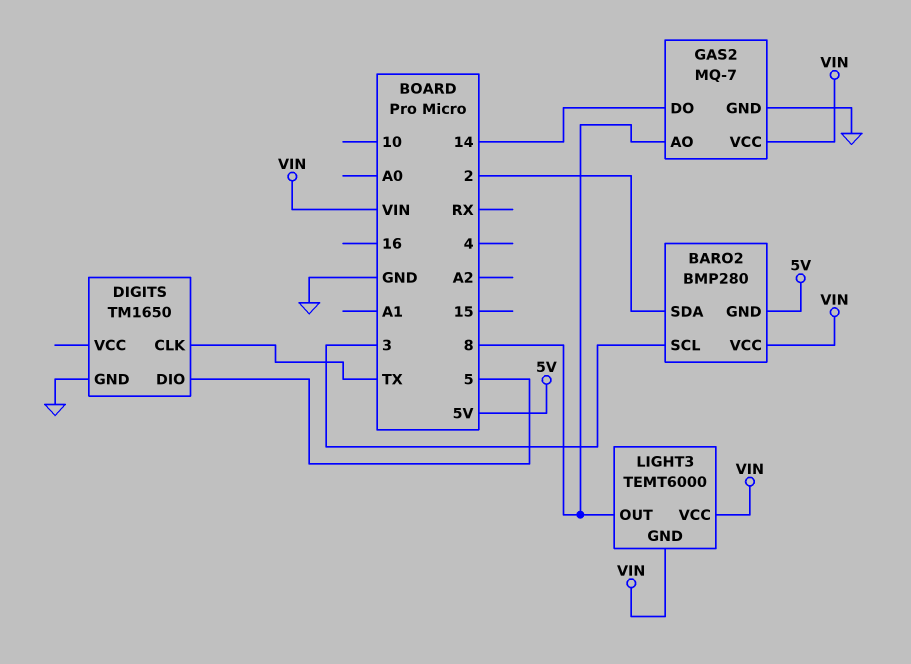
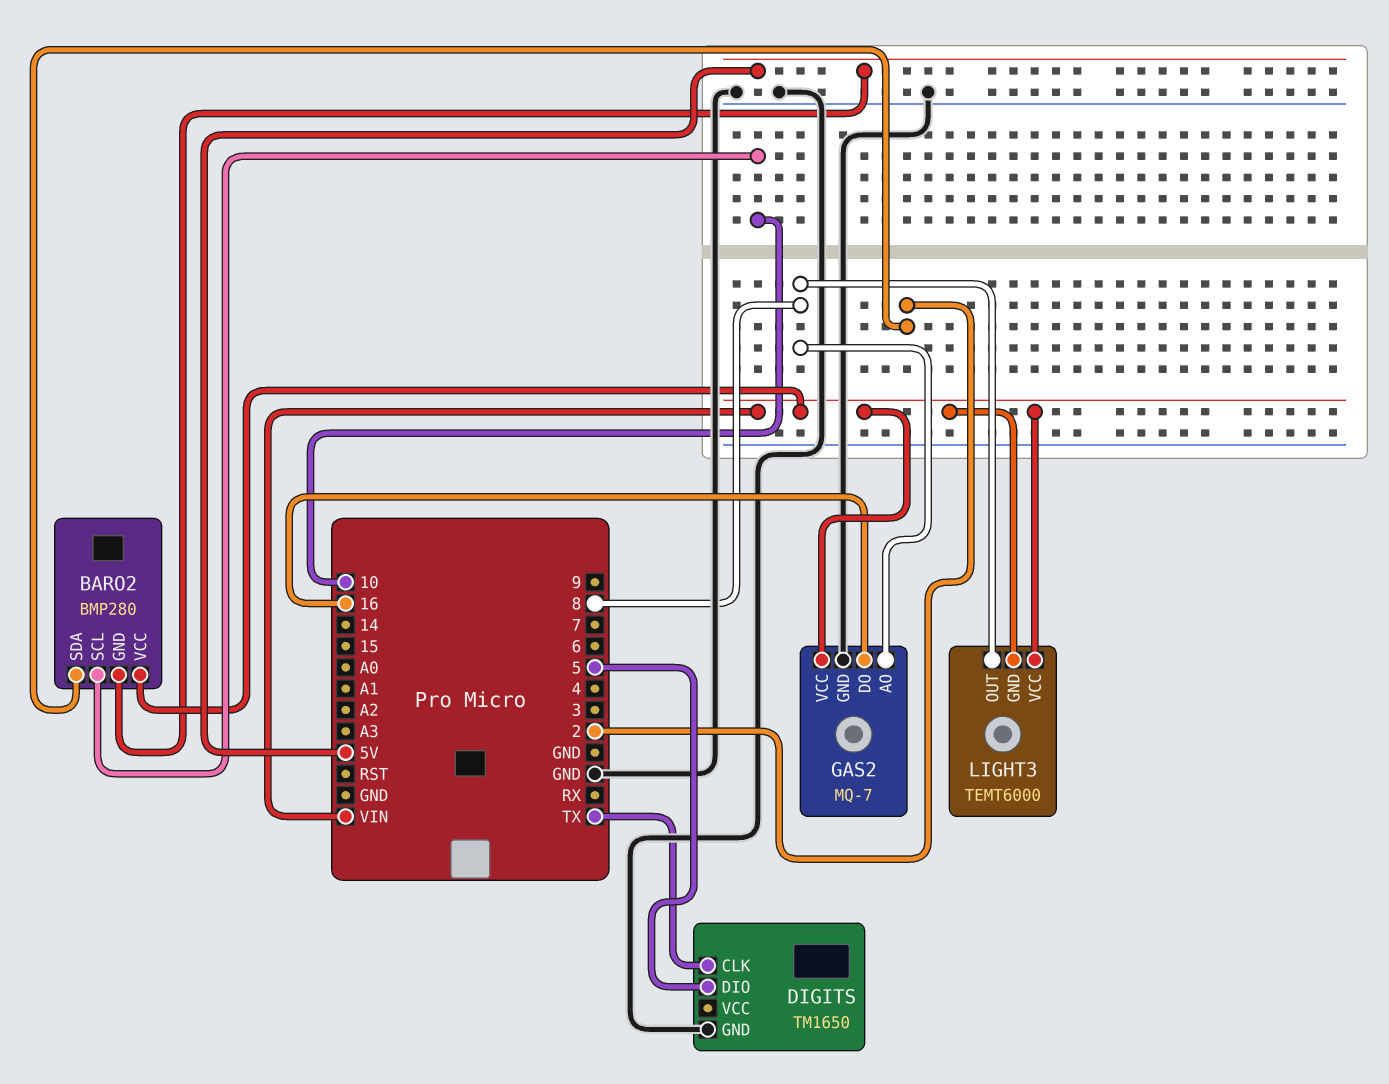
BARO2 pin SCL: 3 -> 10
GAS2 pin DO: 14 -> 16

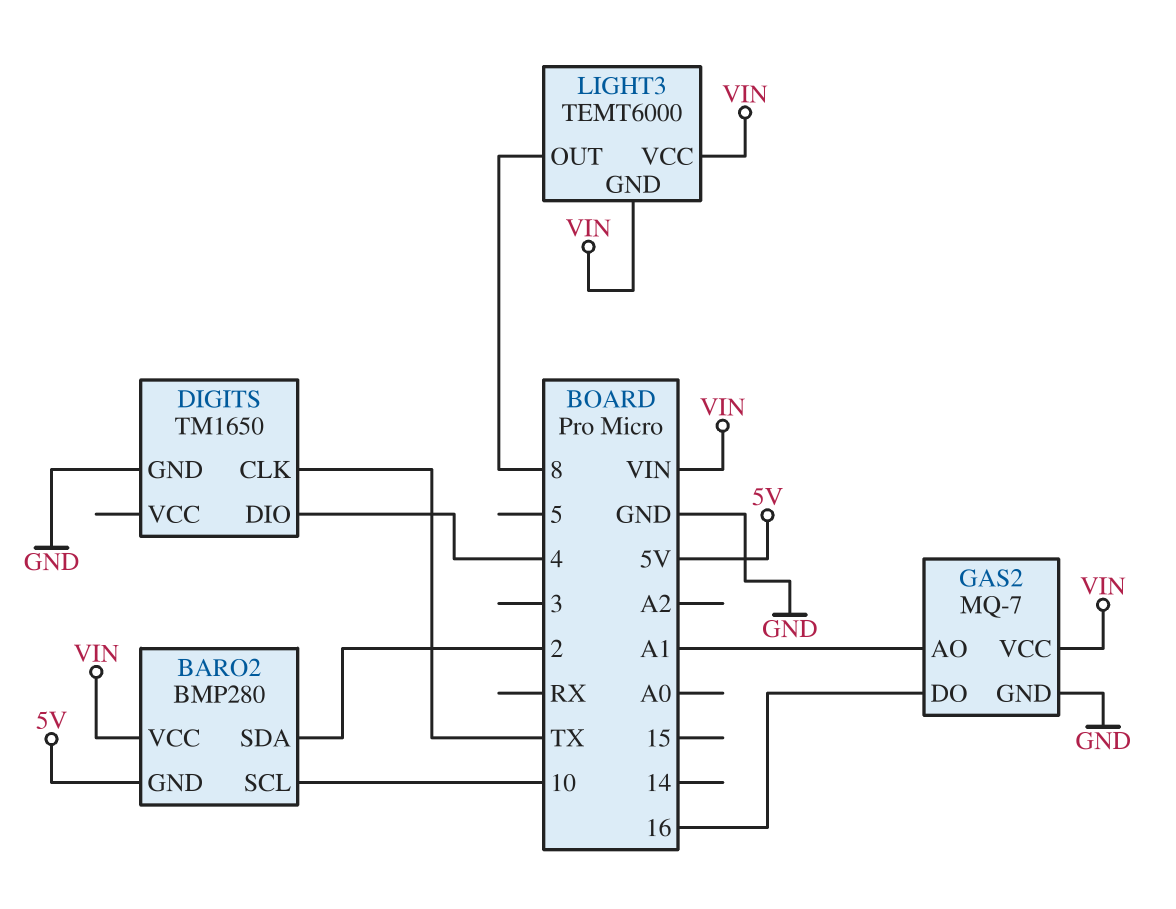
DIGITS pin DIO: 5 -> 4
GAS2 pin AO: 8 -> A1

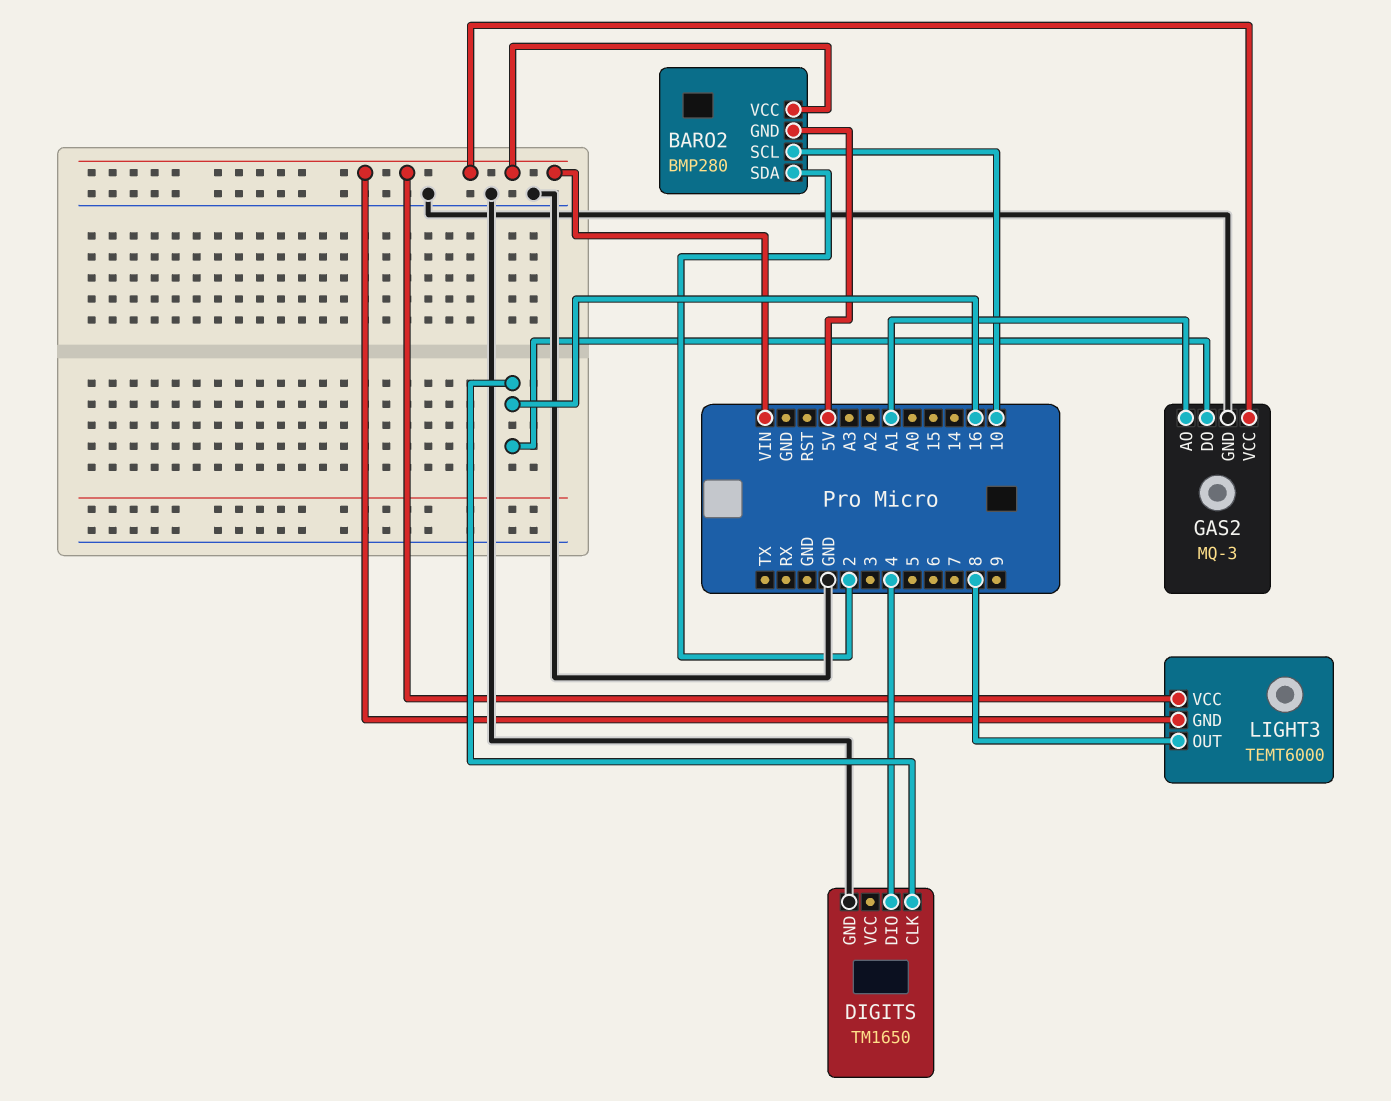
DIGITS pin CLK: TX -> 16
GAS2: MQ-7 -> MQ-3

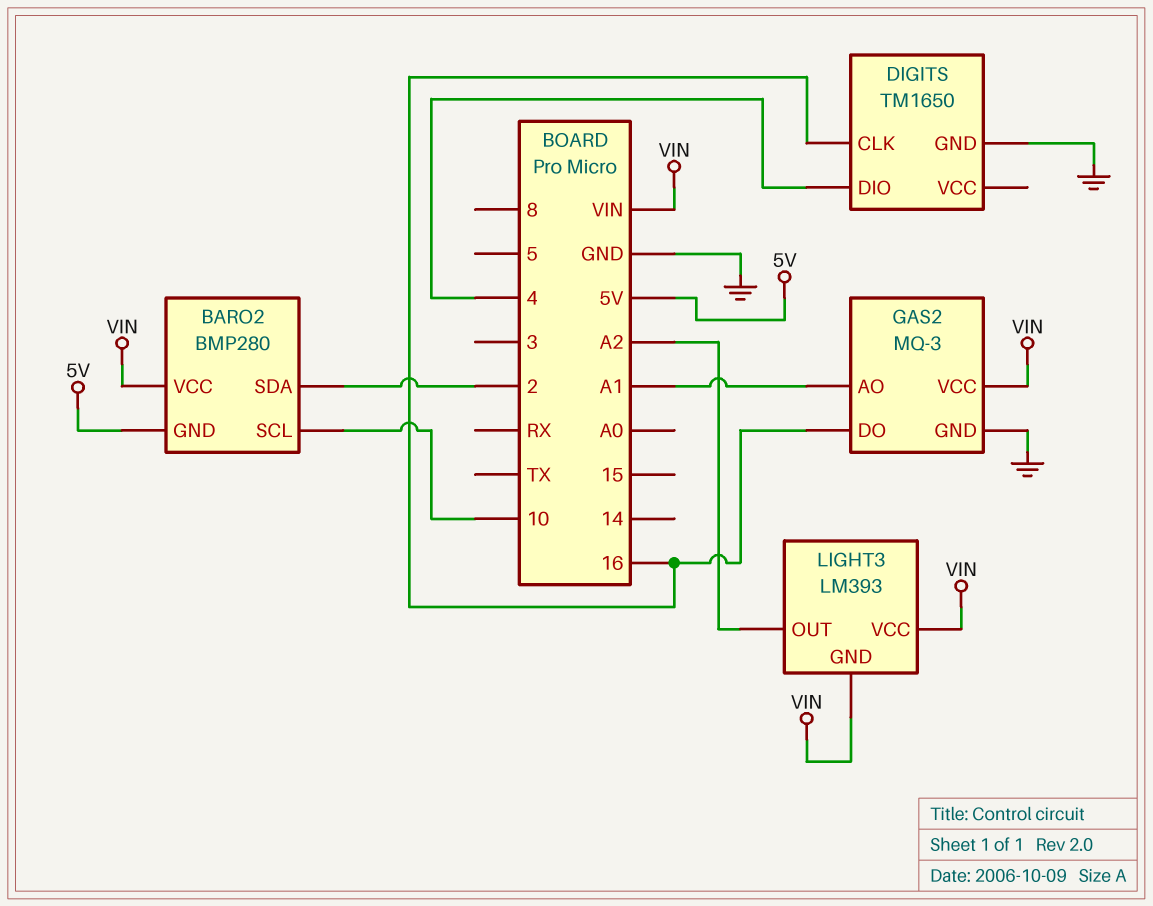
LIGHT3: TEMT6000 -> LM393
LIGHT3 pin OUT: 8 -> A2

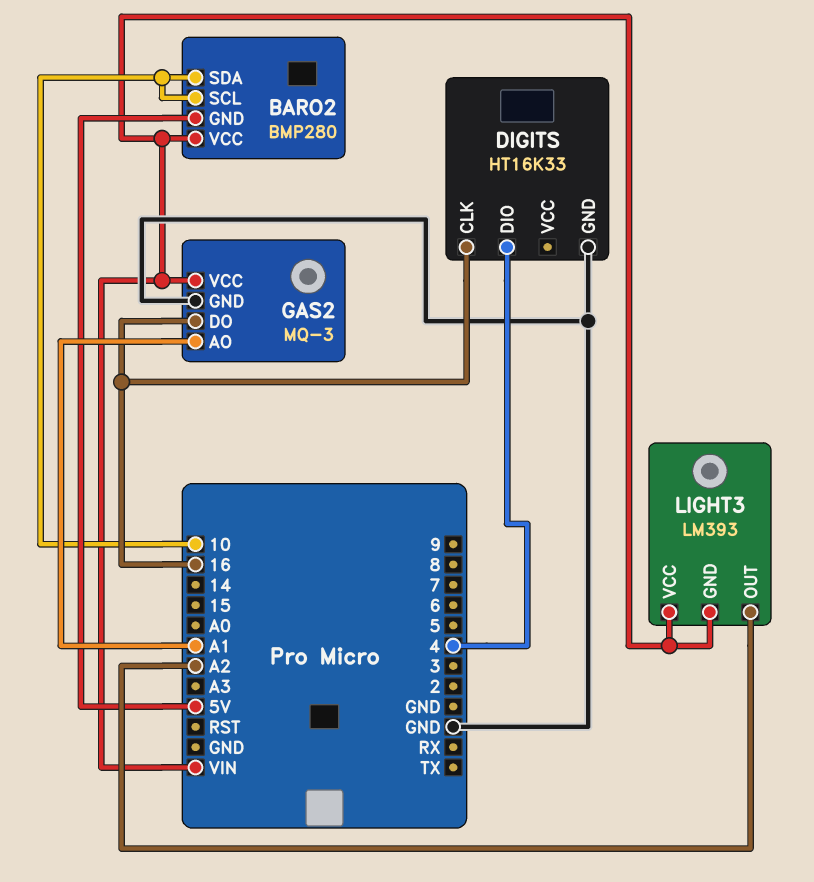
BARO2 pin SDA: 2 -> 10
DIGITS: TM1650 -> HT16K33

